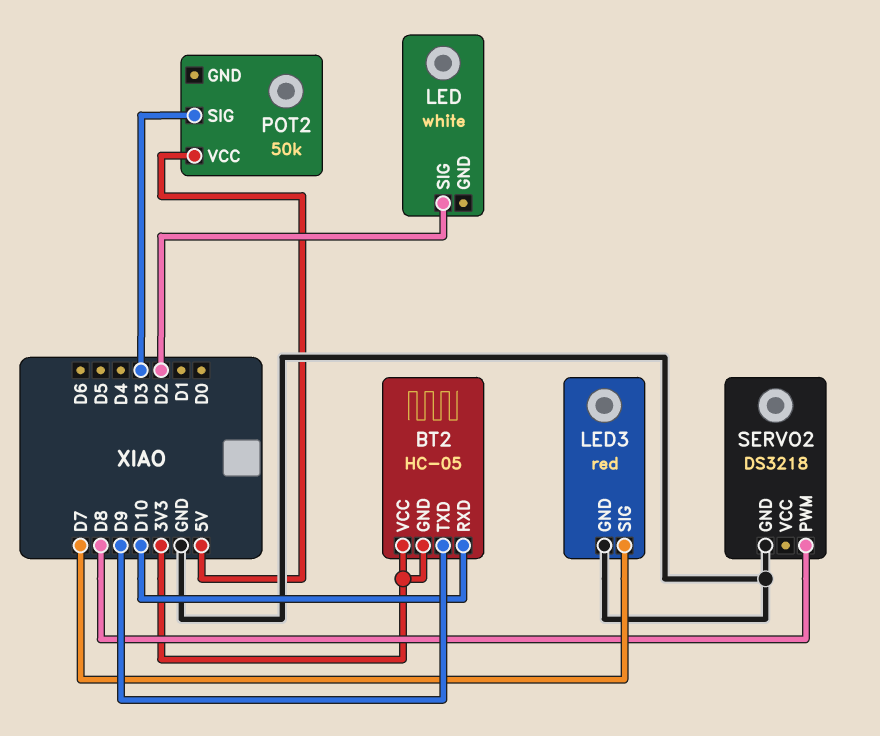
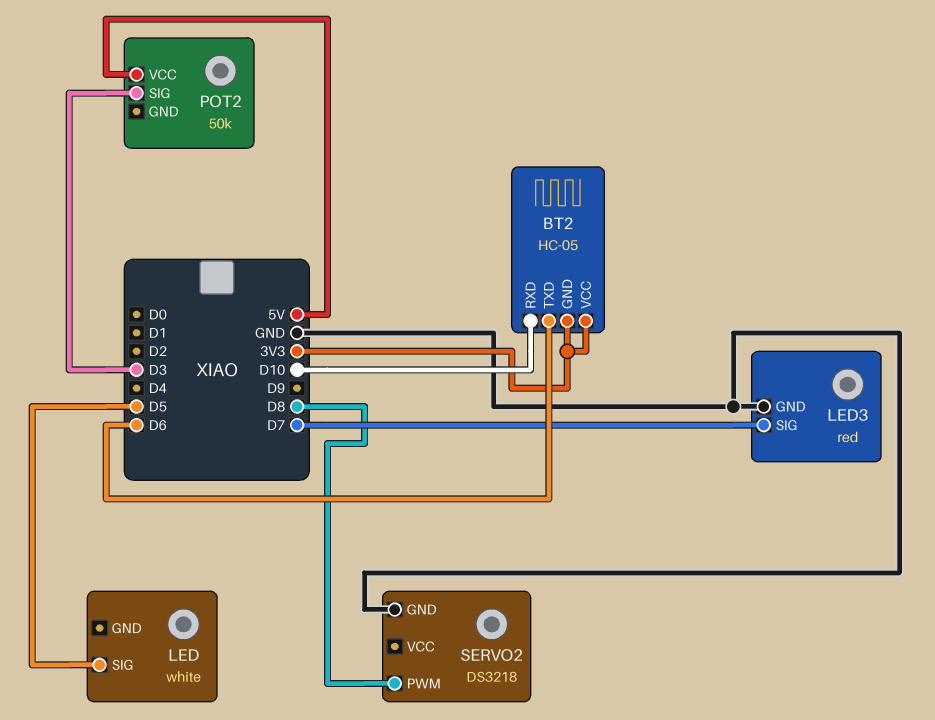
BT2 pin TXD: D9 -> D6
LED pin SIG: D2 -> D5

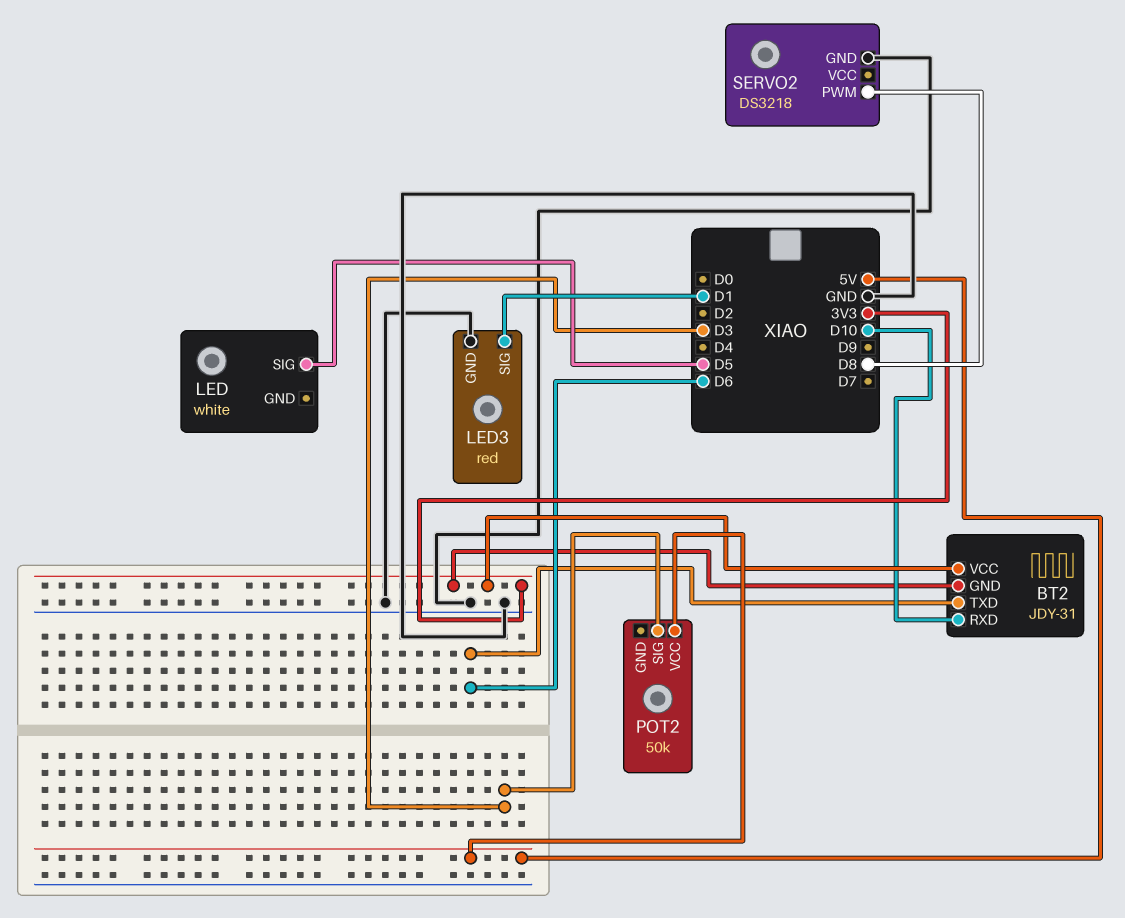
BT2: HC-05 -> JDY-31
LED3 pin SIG: D7 -> D1

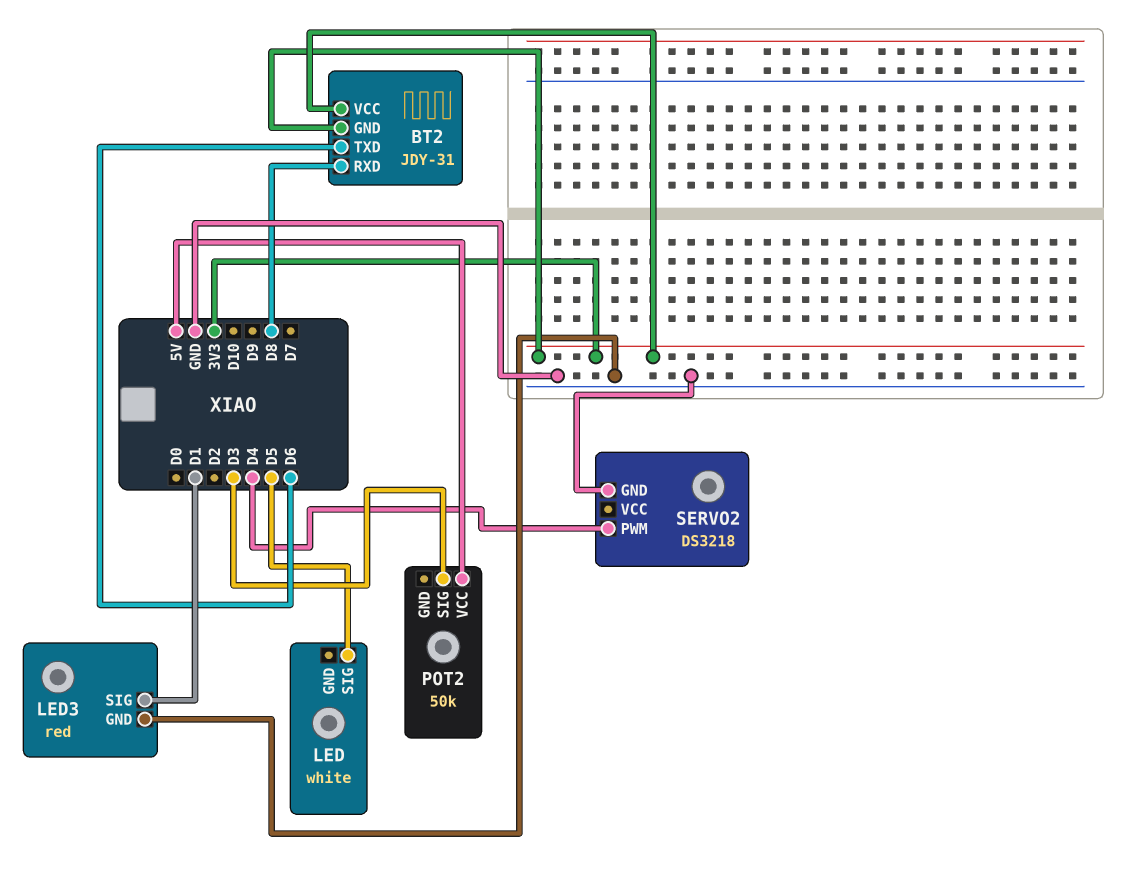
BT2 pin RXD: D10 -> D8
SERVO2 pin PWM: D8 -> D4

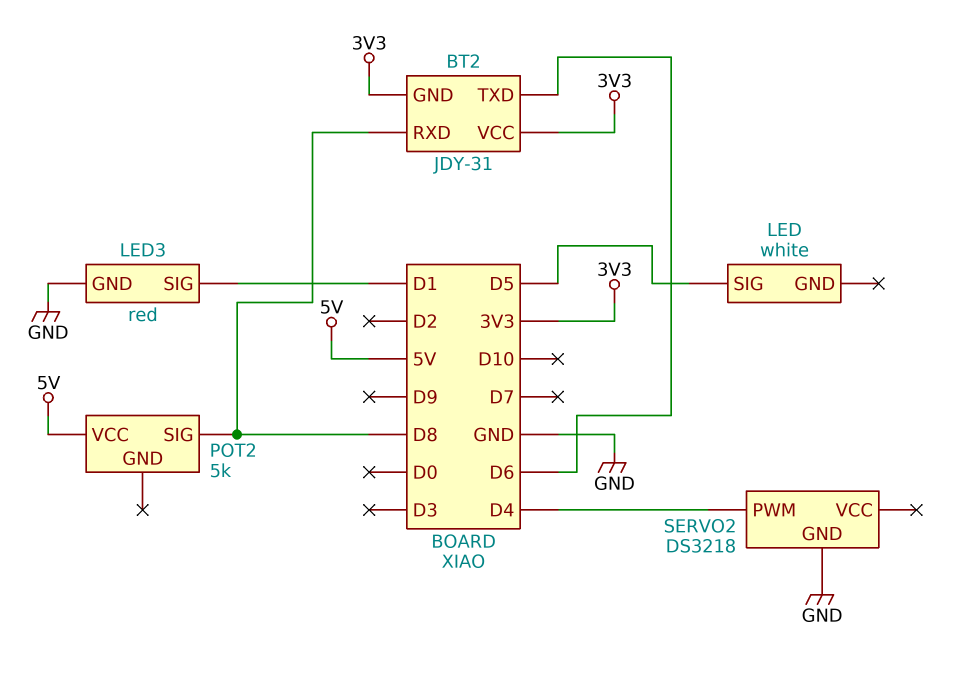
POT2: 50k -> 5k
POT2 pin SIG: D3 -> D8

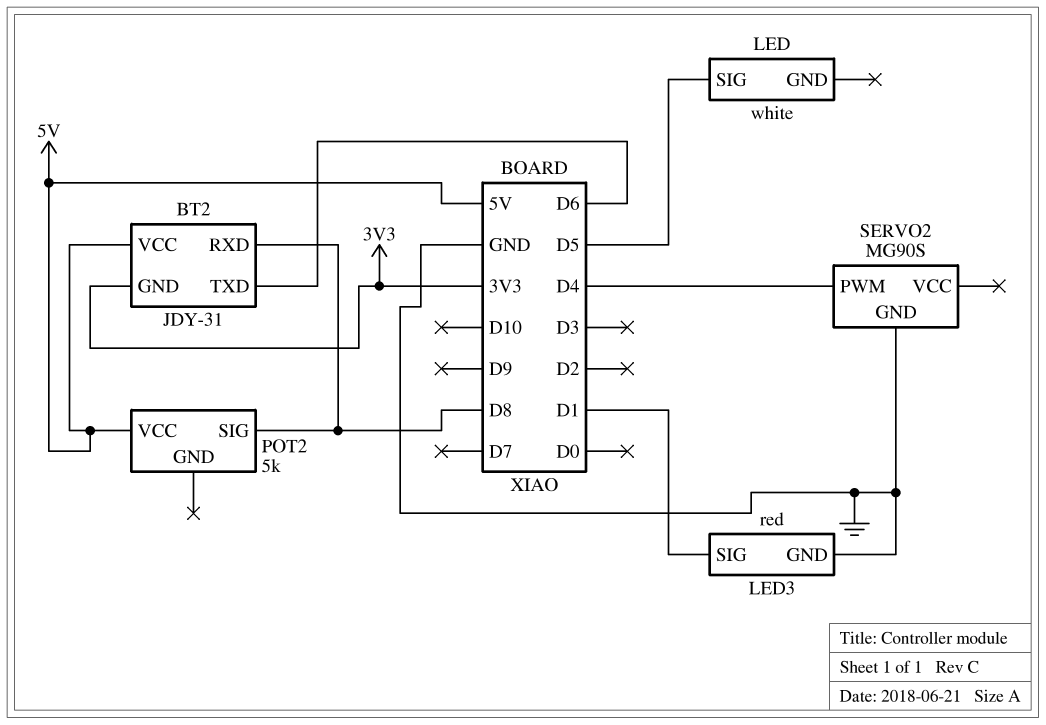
BT2 pin VCC: 3V3 -> 5V
SERVO2: DS3218 -> MG90S

